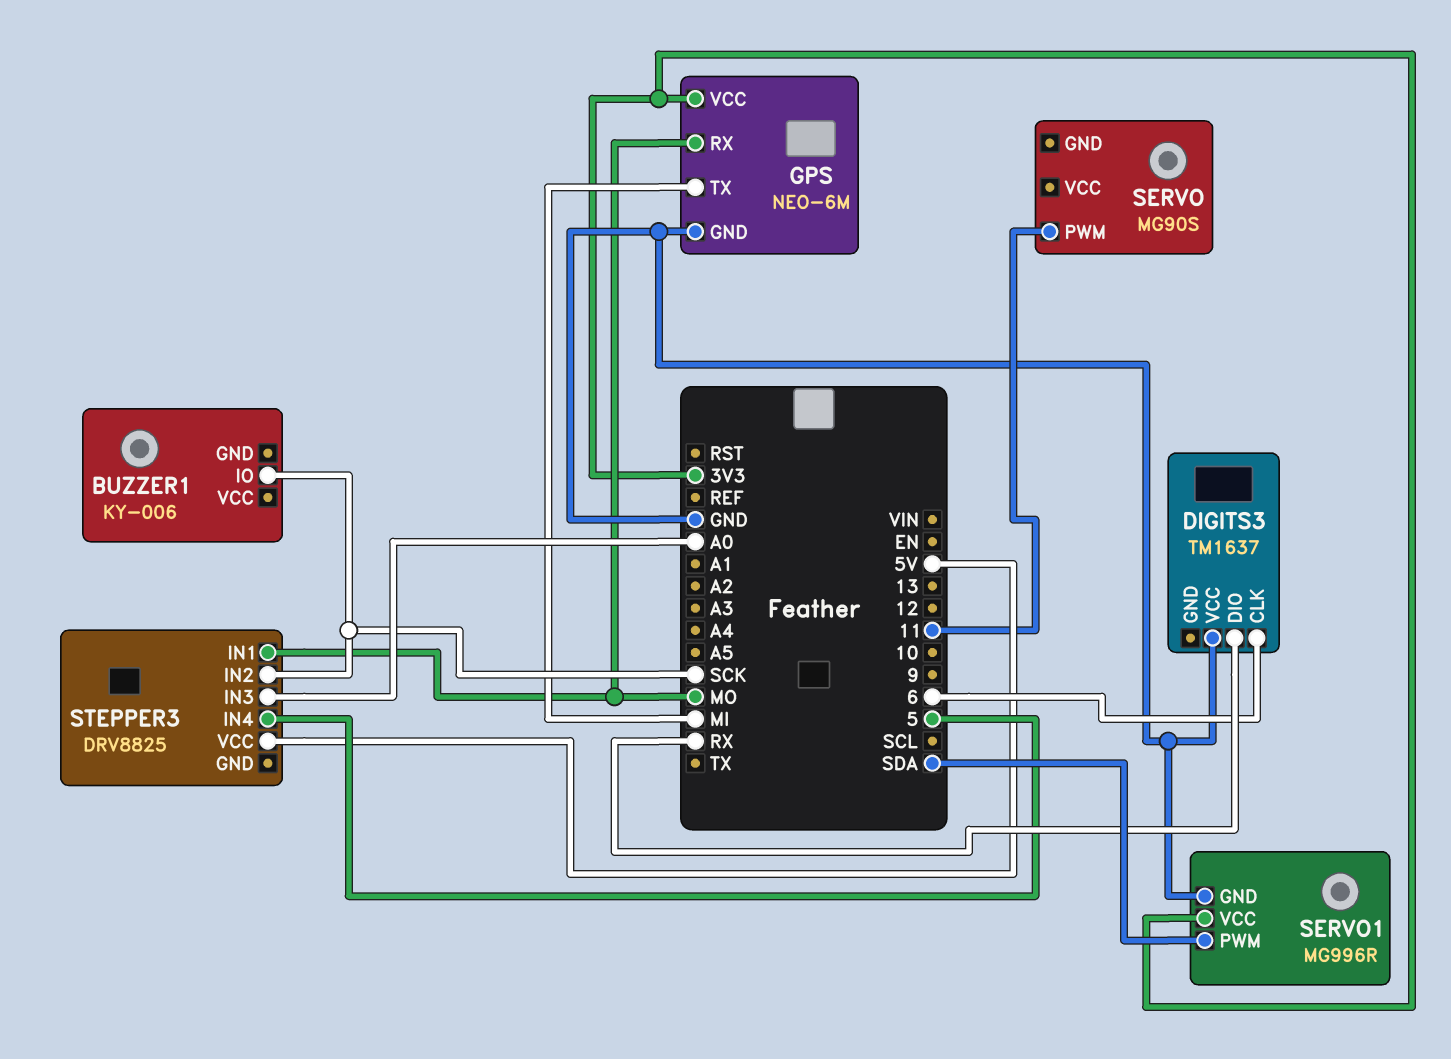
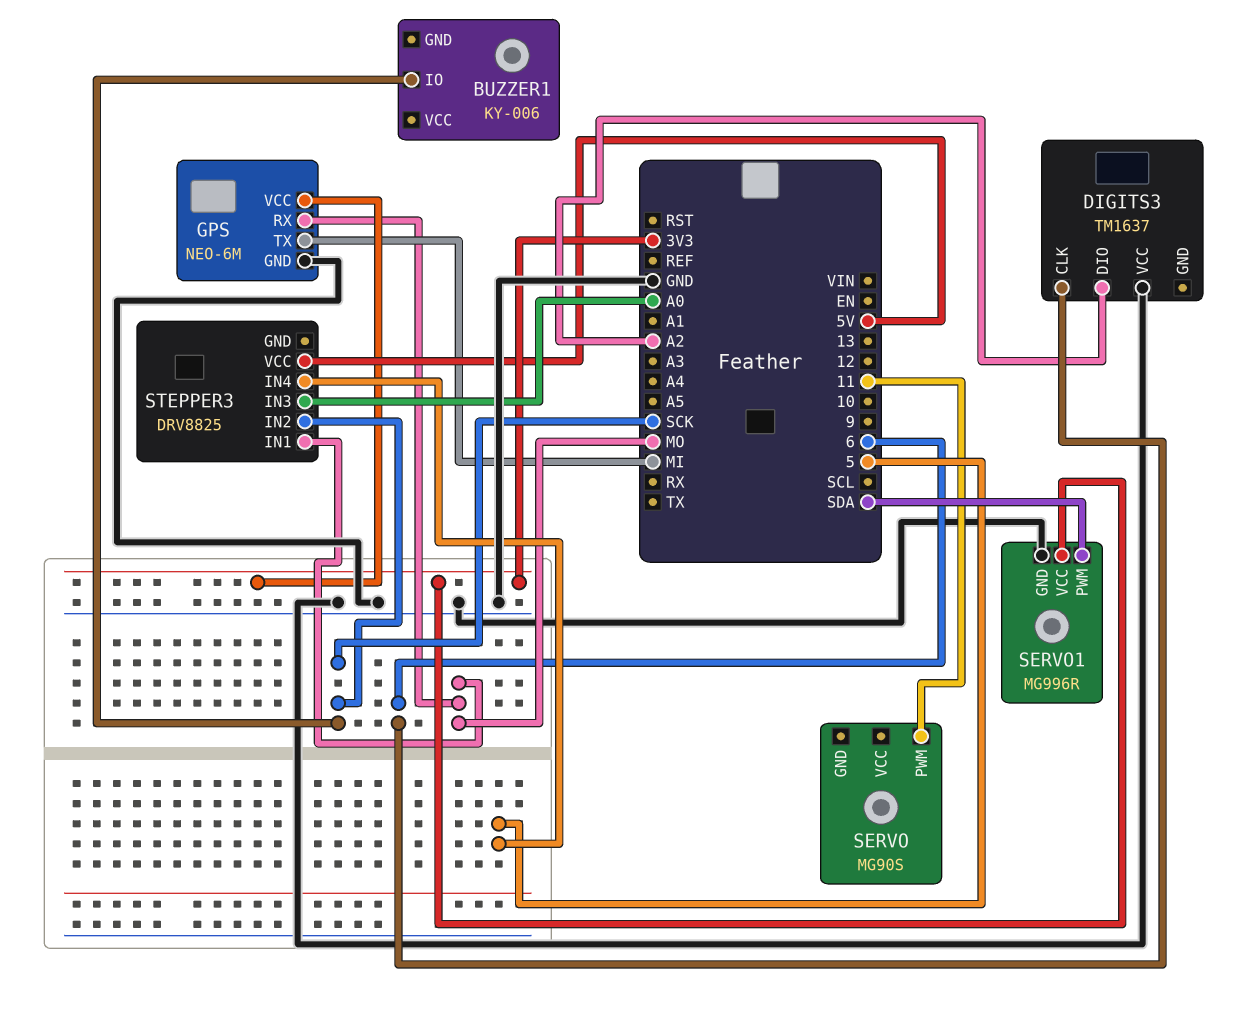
DIGITS3 pin DIO: RX -> A2

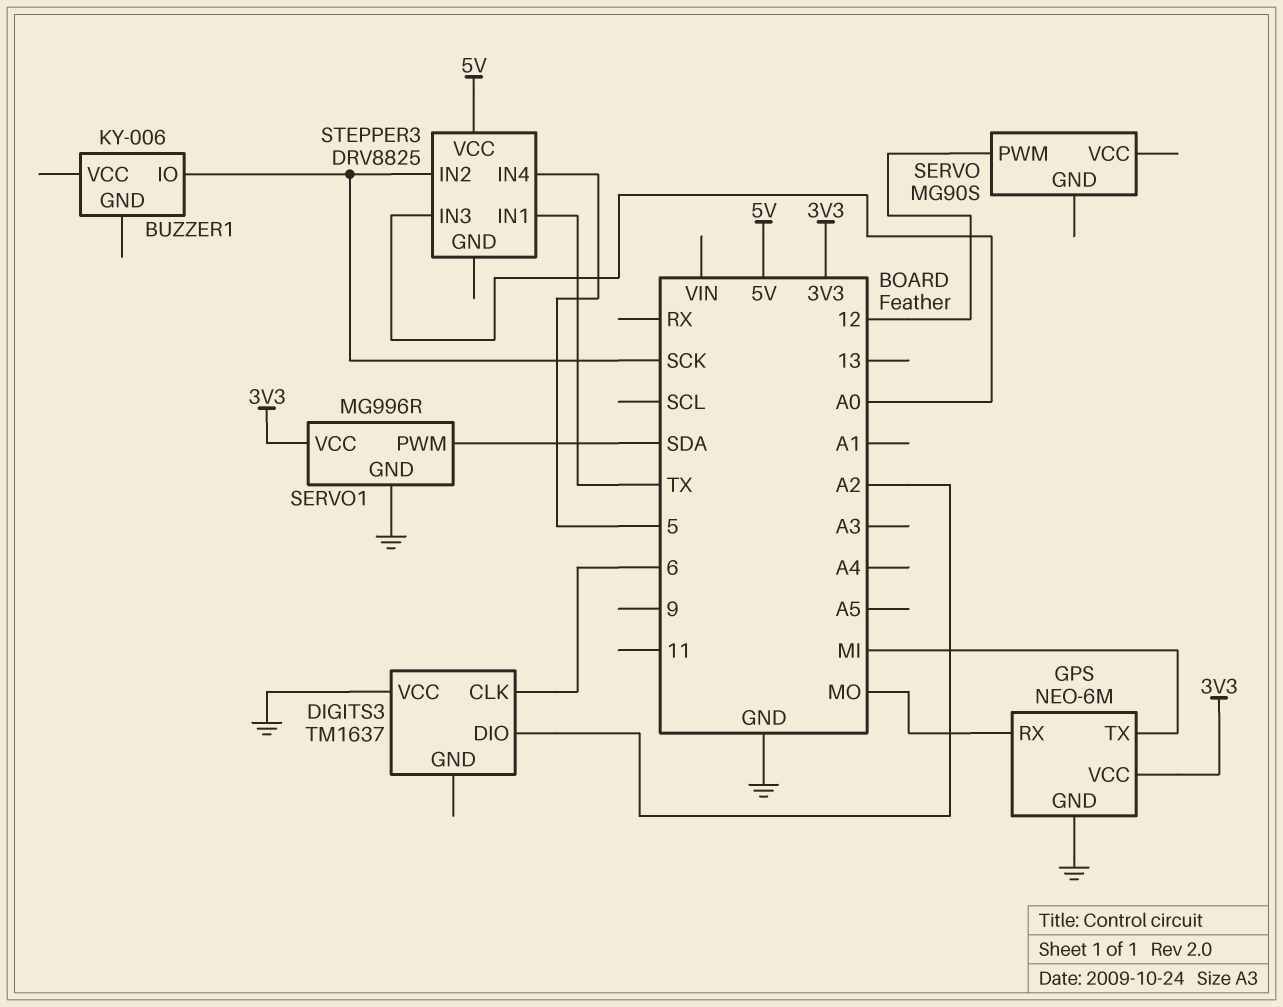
SERVO pin PWM: 11 -> 12
STEPPER3 pin IN1: MO -> TX

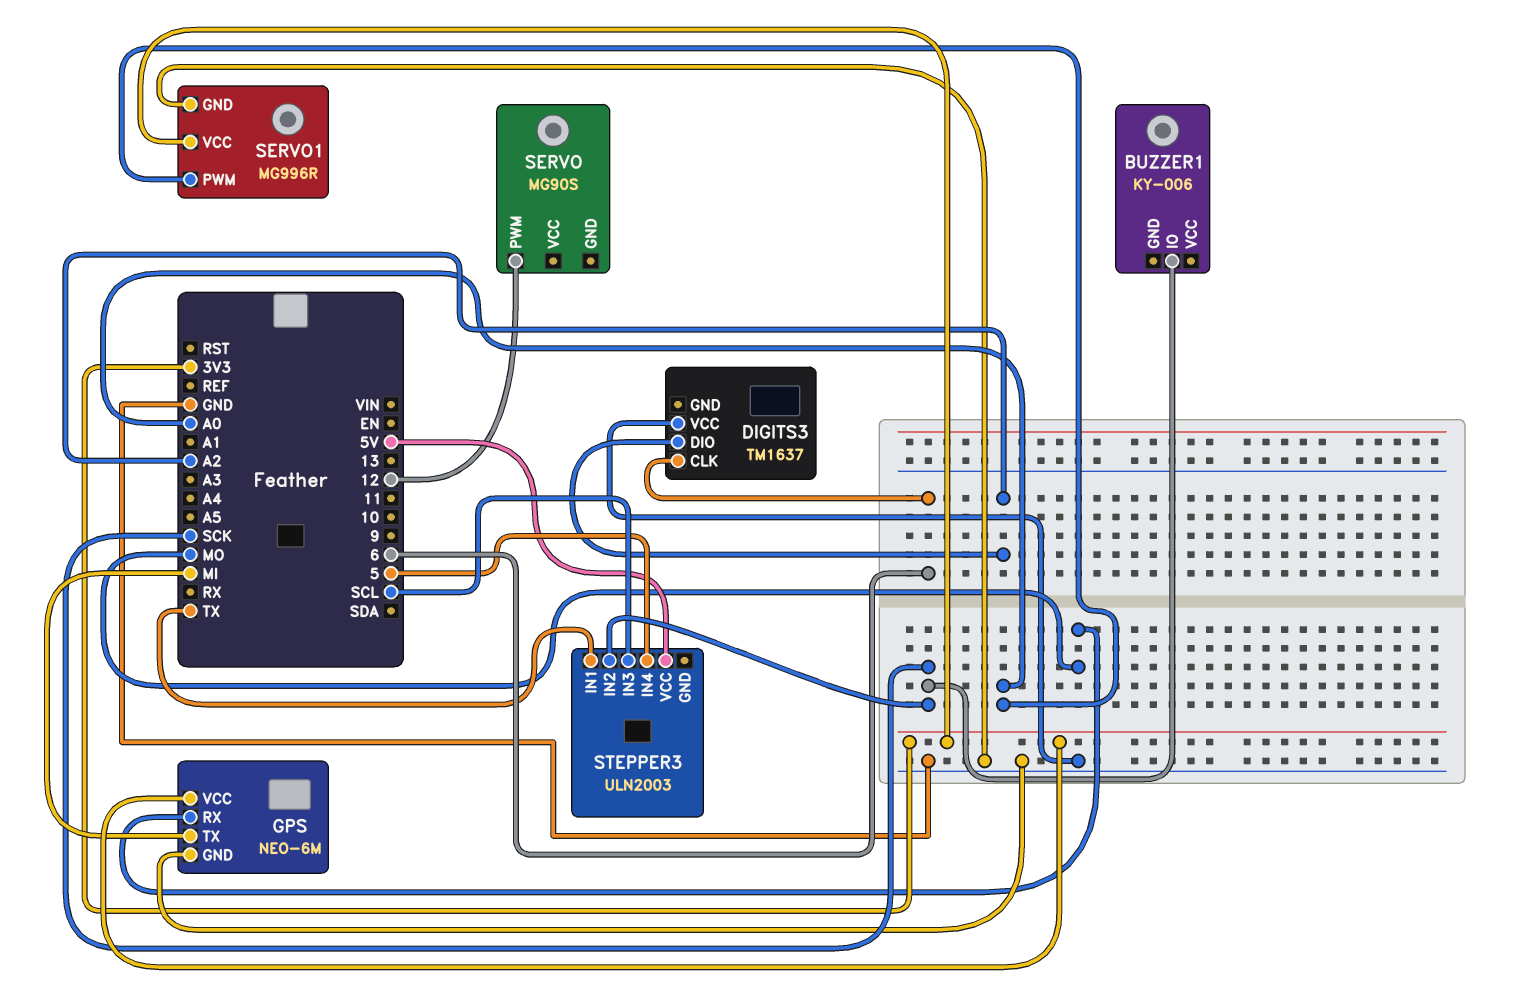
SERVO1 pin PWM: SDA -> A0
STEPPER3: DRV8825 -> ULN2003
STEPPER3 pin IN3: A0 -> SCL

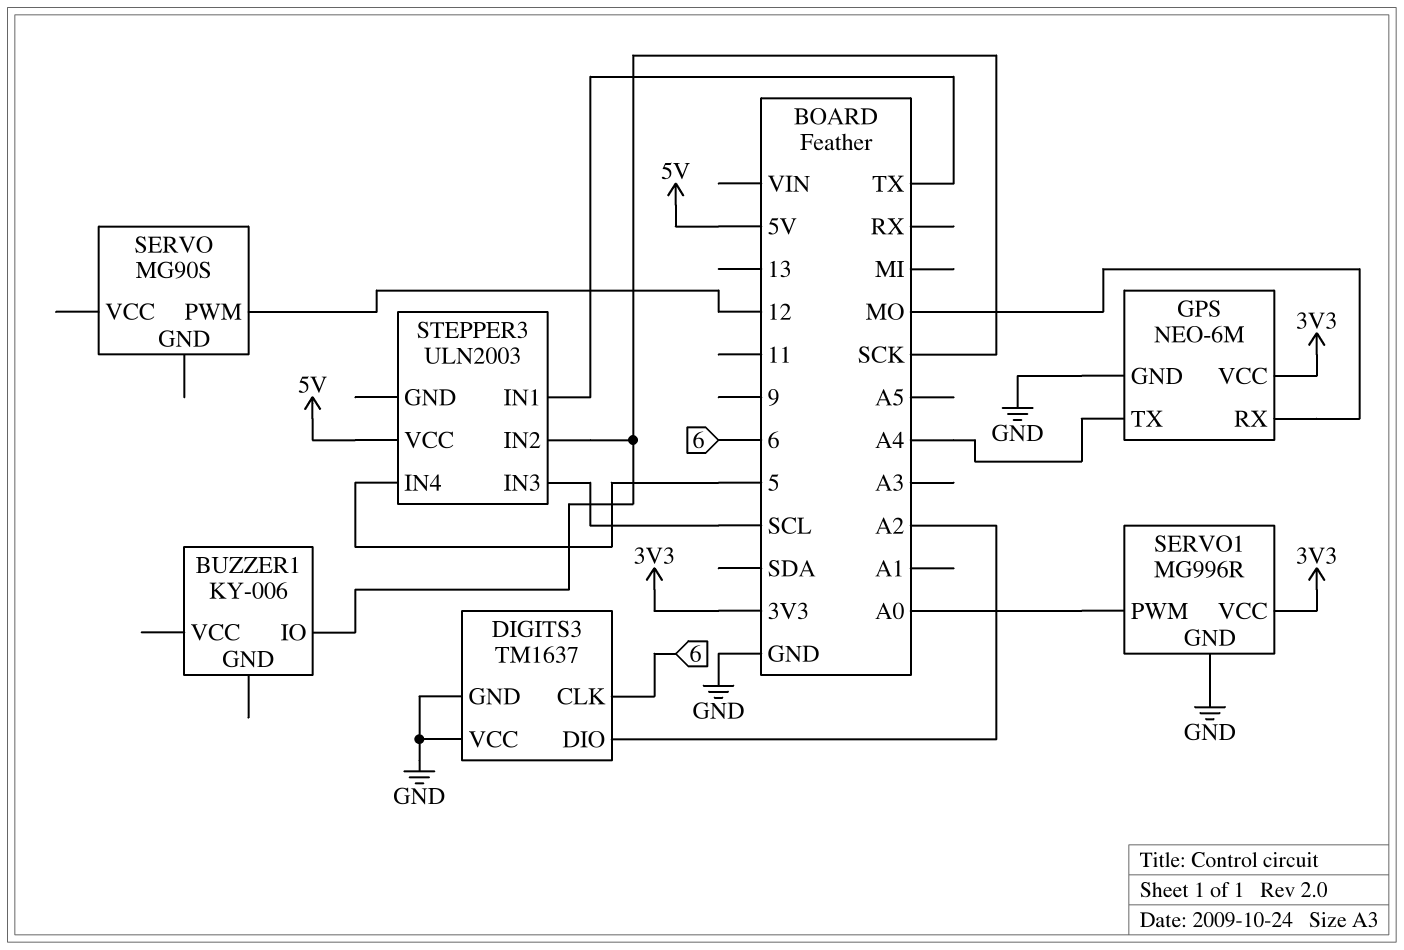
DIGITS3 pin GND: none -> GND
GPS pin TX: MI -> A4

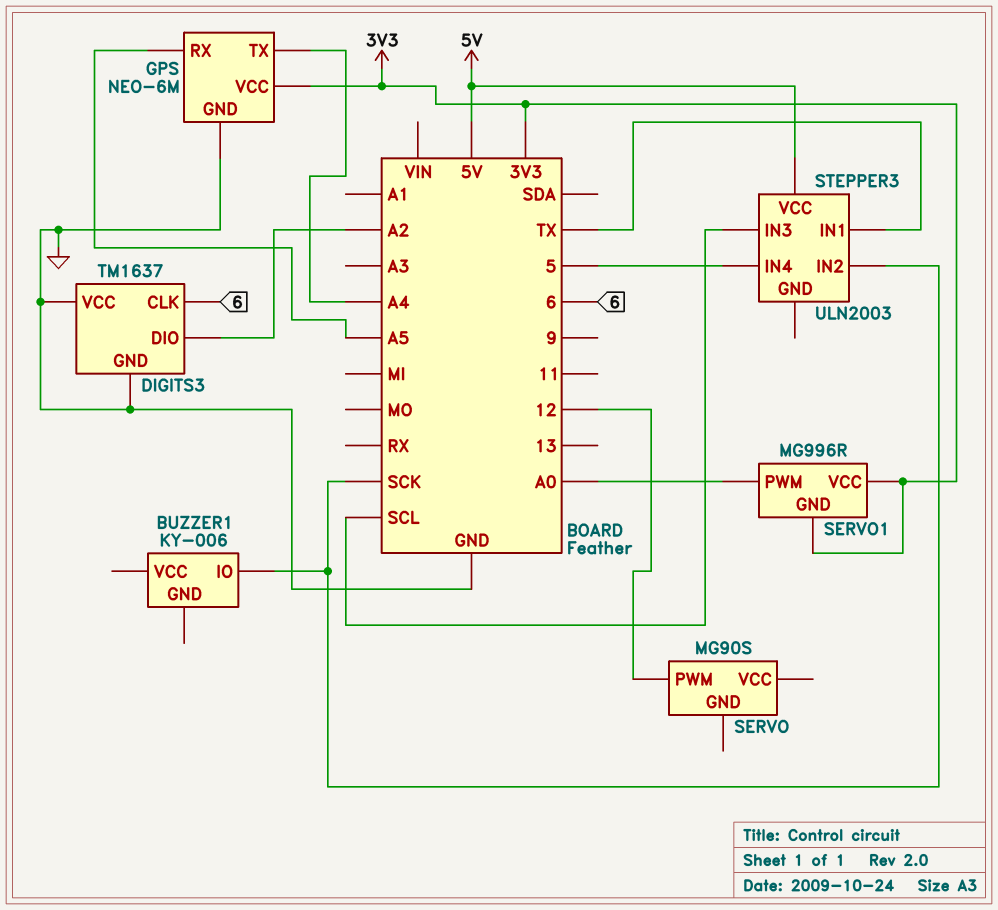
GPS pin RX: MO -> A5
SERVO1 pin GND: GND -> 3V3

